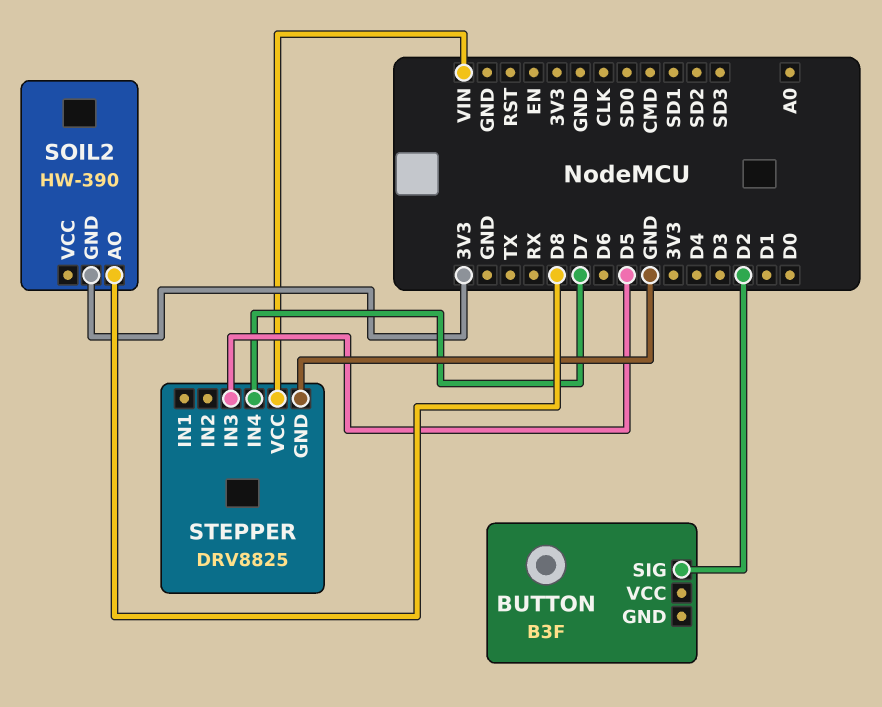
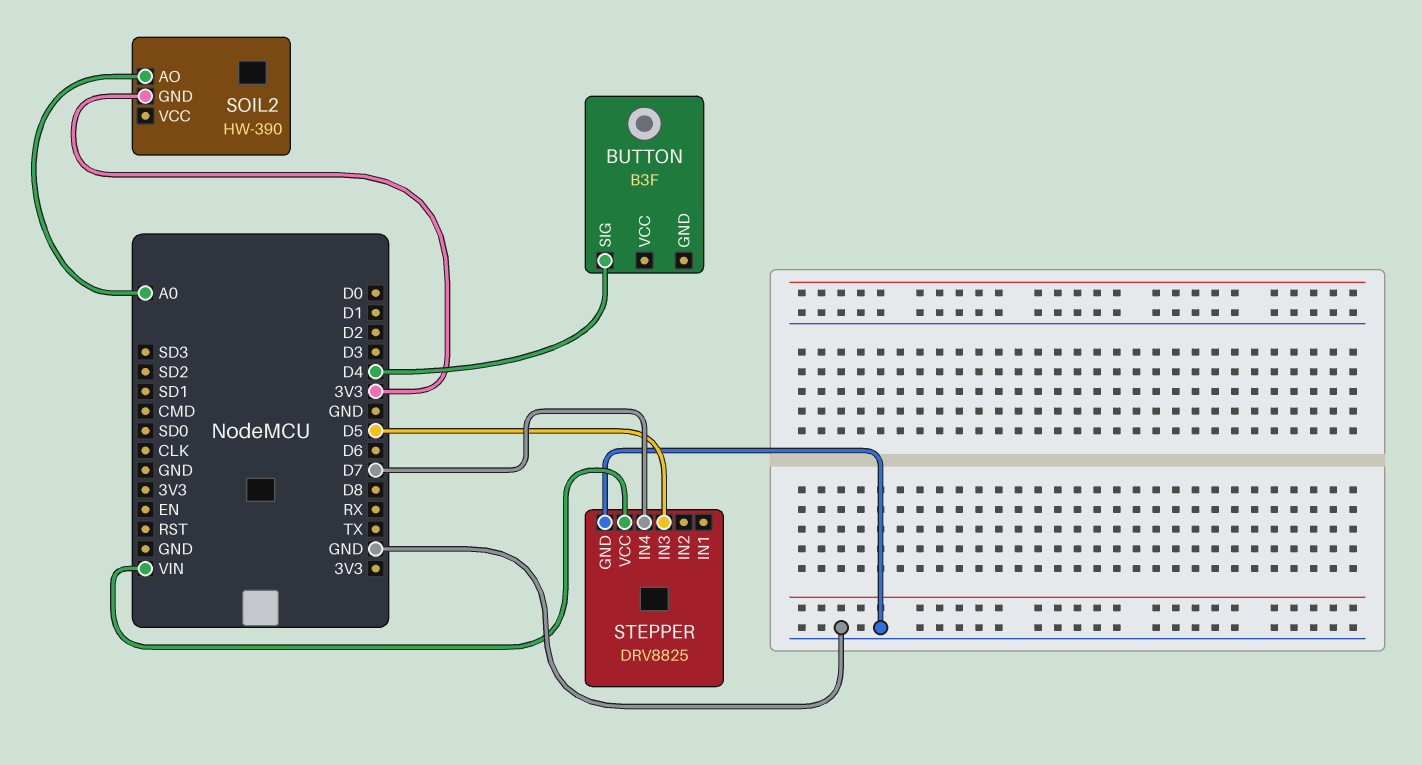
BUTTON pin SIG: D2 -> D4
SOIL2 pin AO: D8 -> A0

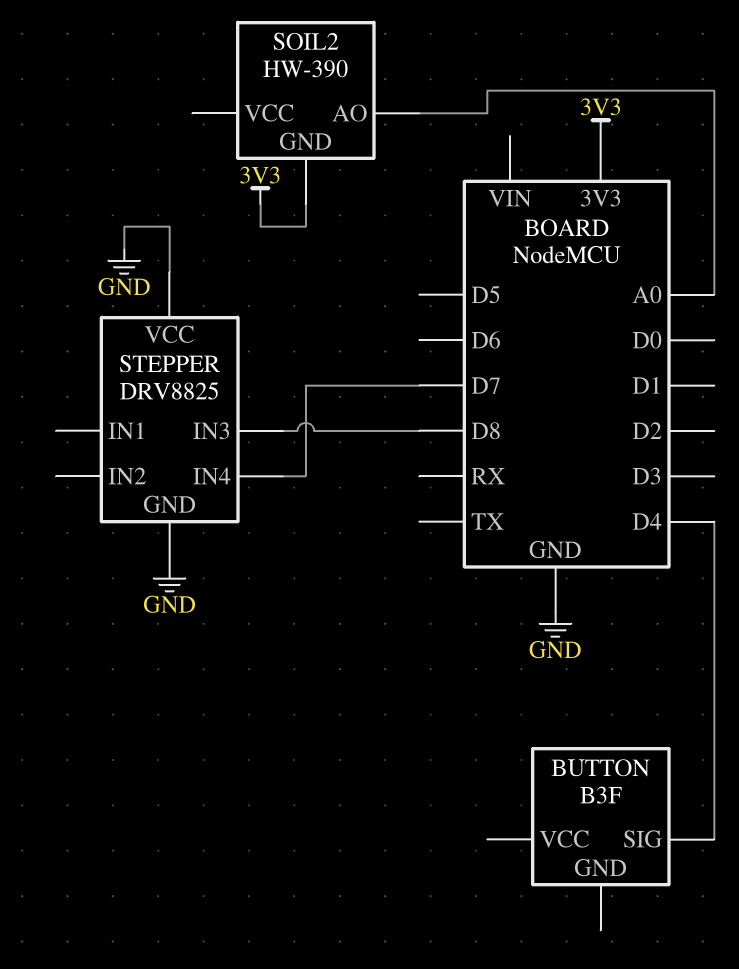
STEPPER pin IN3: D5 -> D8
STEPPER pin VCC: VIN -> GND

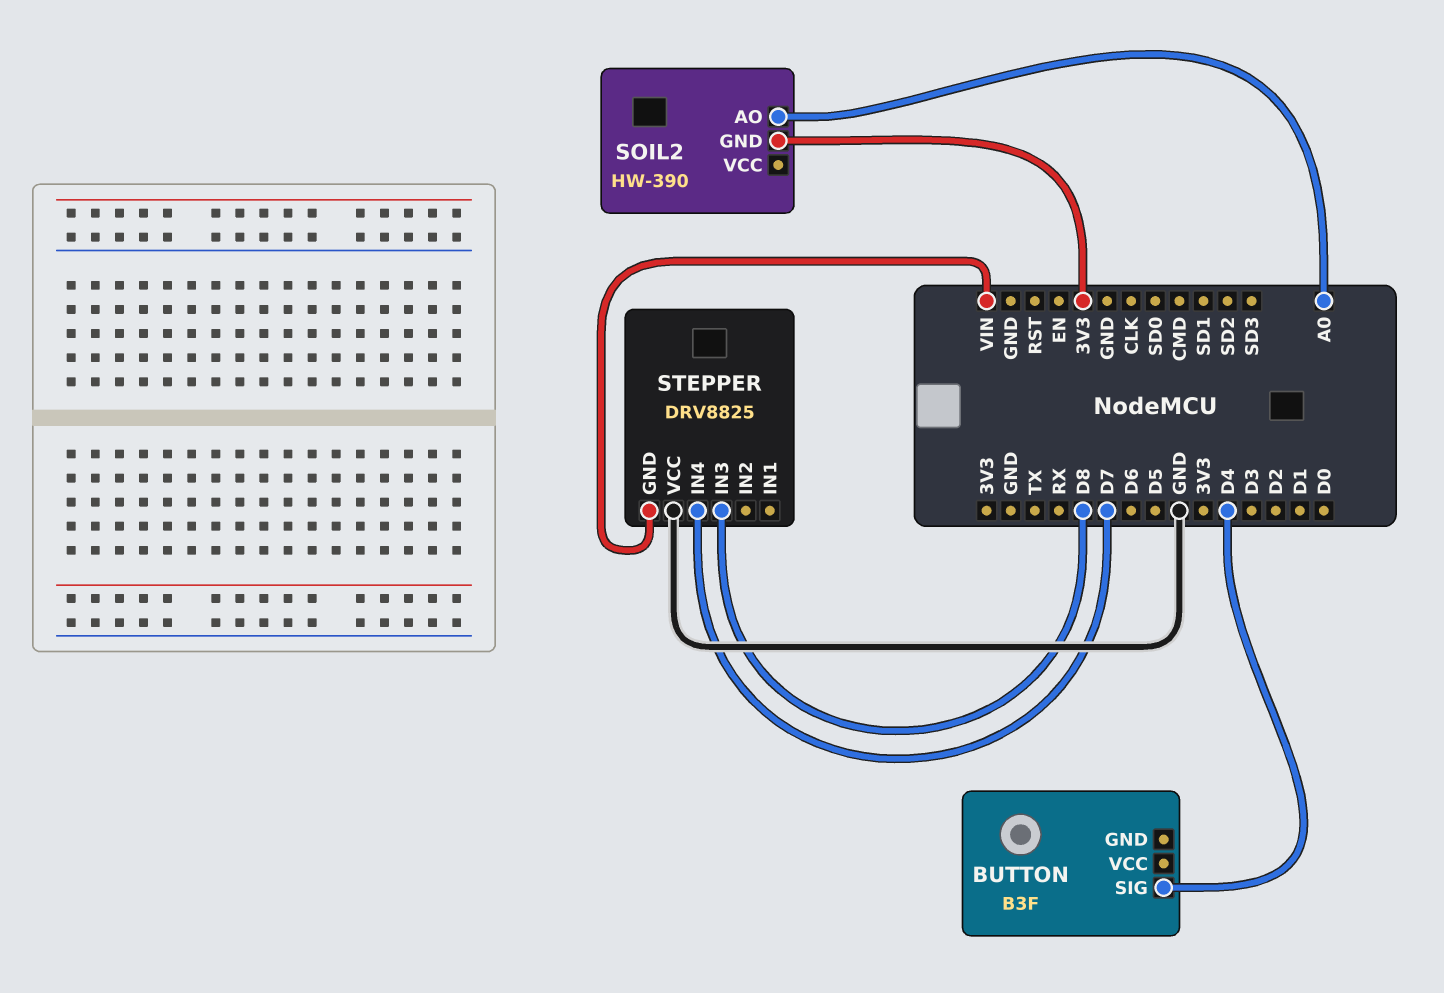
STEPPER pin GND: GND -> VIN

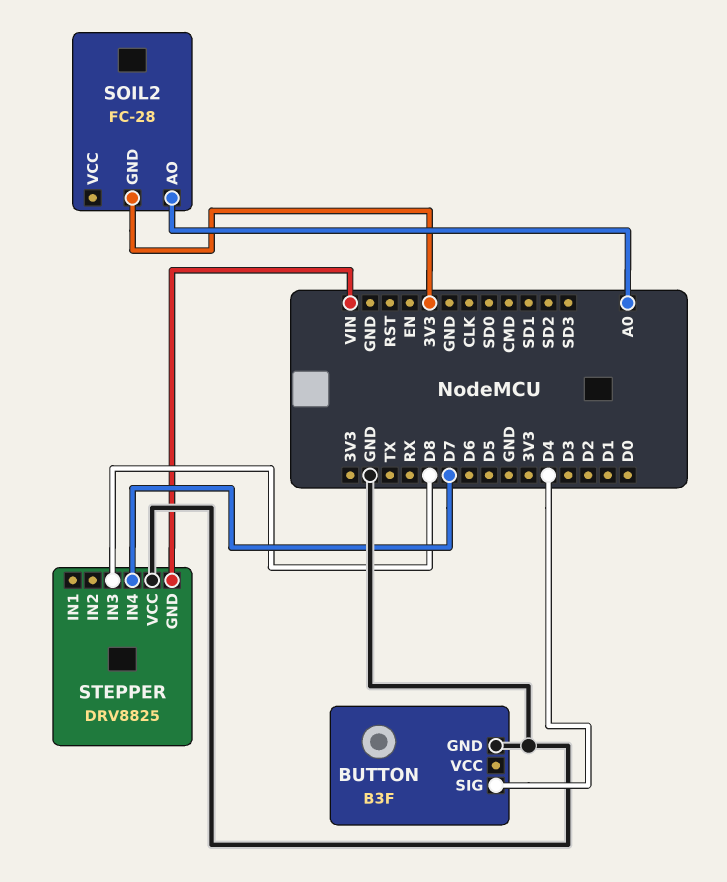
BUTTON pin GND: none -> GND
SOIL2: HW-390 -> FC-28

